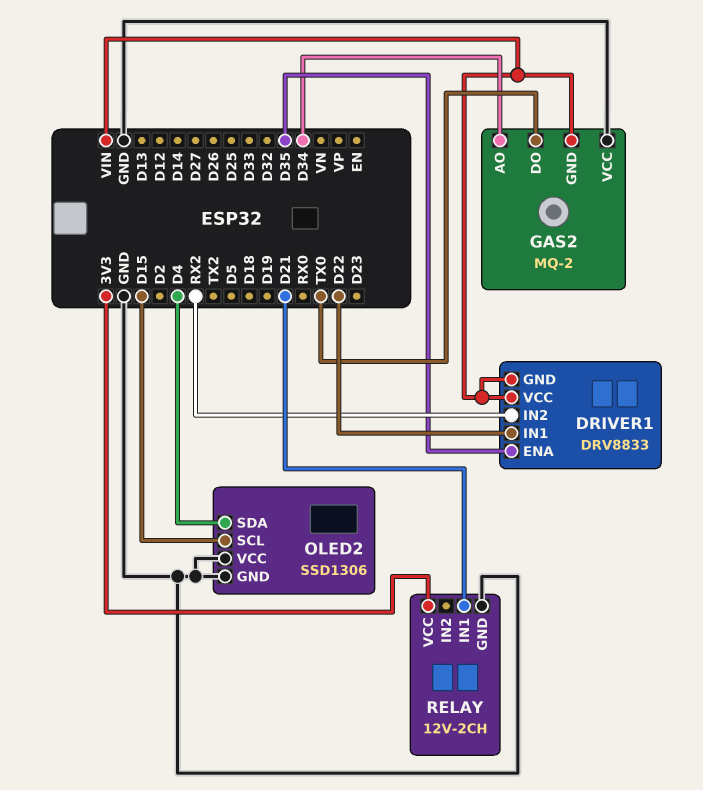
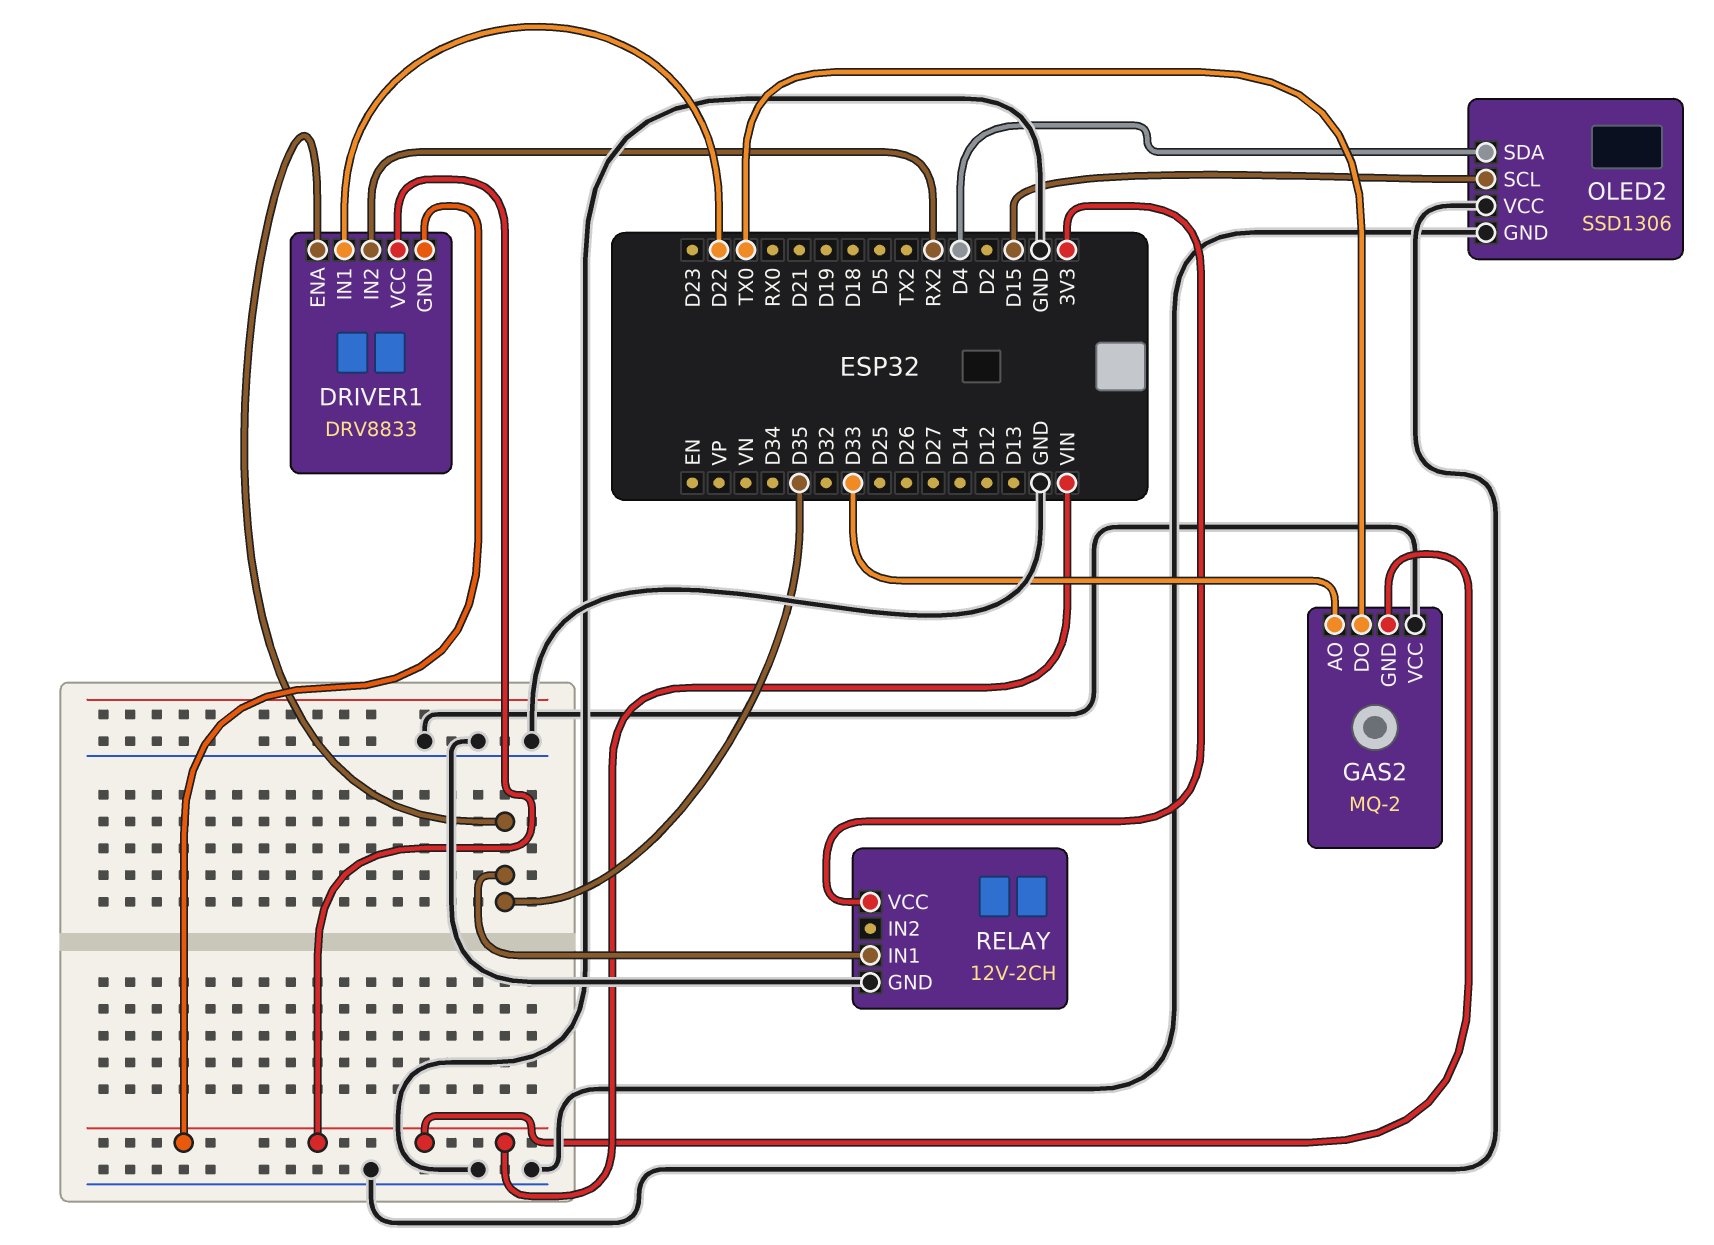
GAS2 pin AO: D34 -> D33
RELAY pin IN1: D21 -> D35

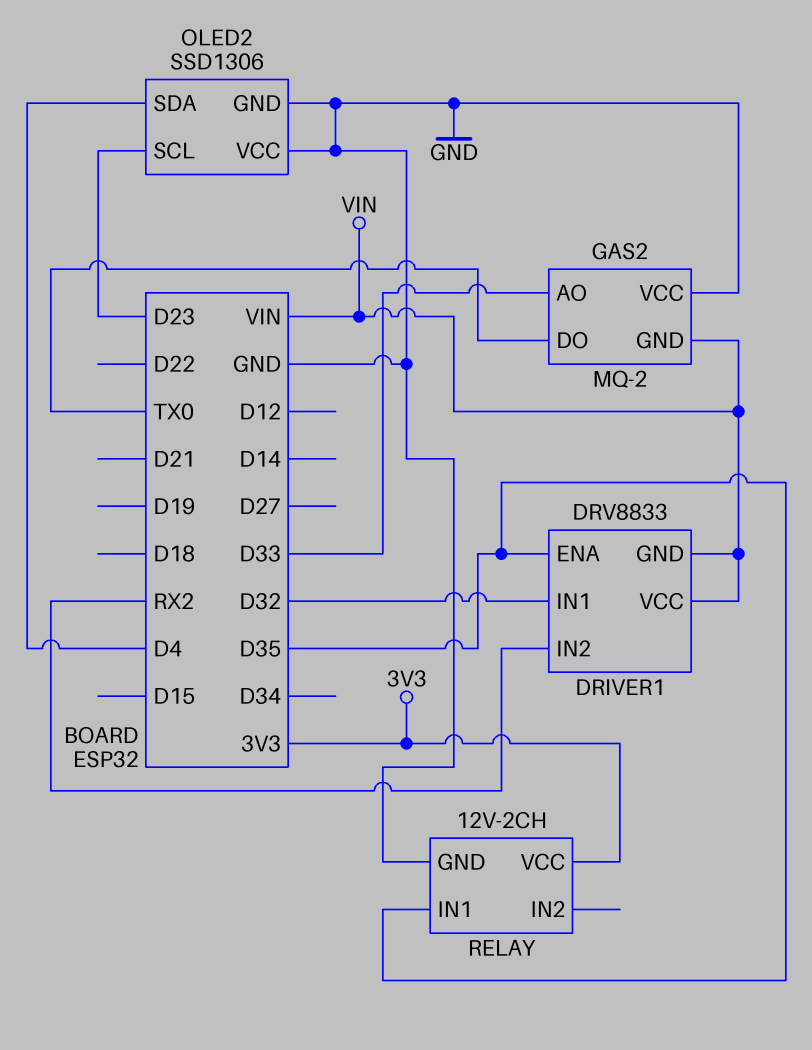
DRIVER1 pin IN1: D22 -> D32
OLED2 pin SCL: D15 -> D23

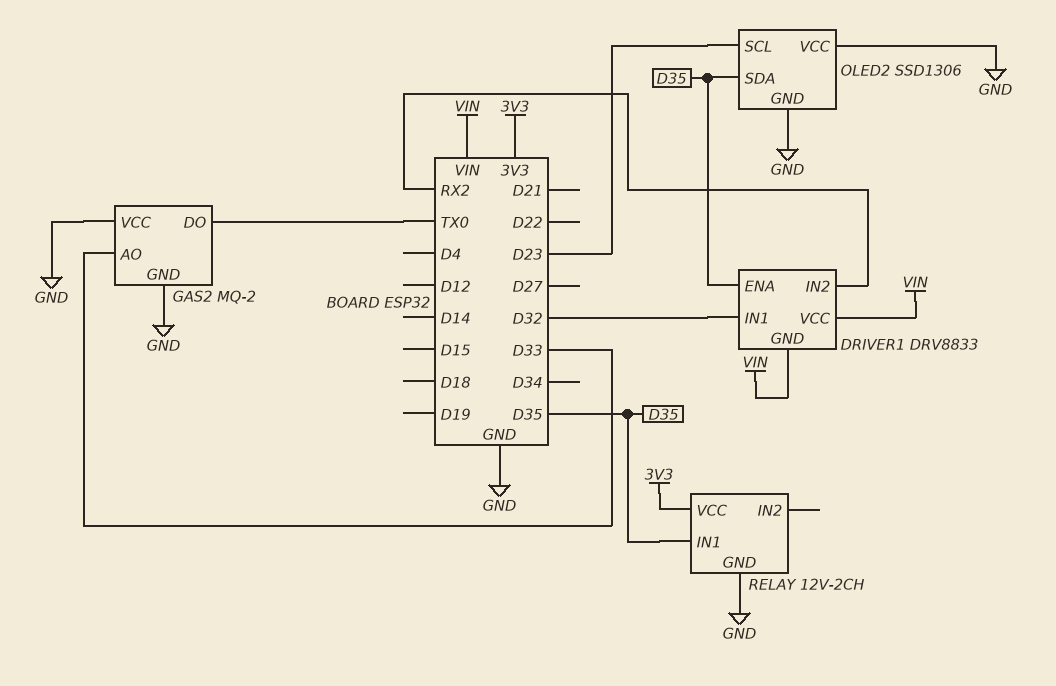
GAS2 pin GND: VIN -> GND
OLED2 pin SDA: D4 -> D35

